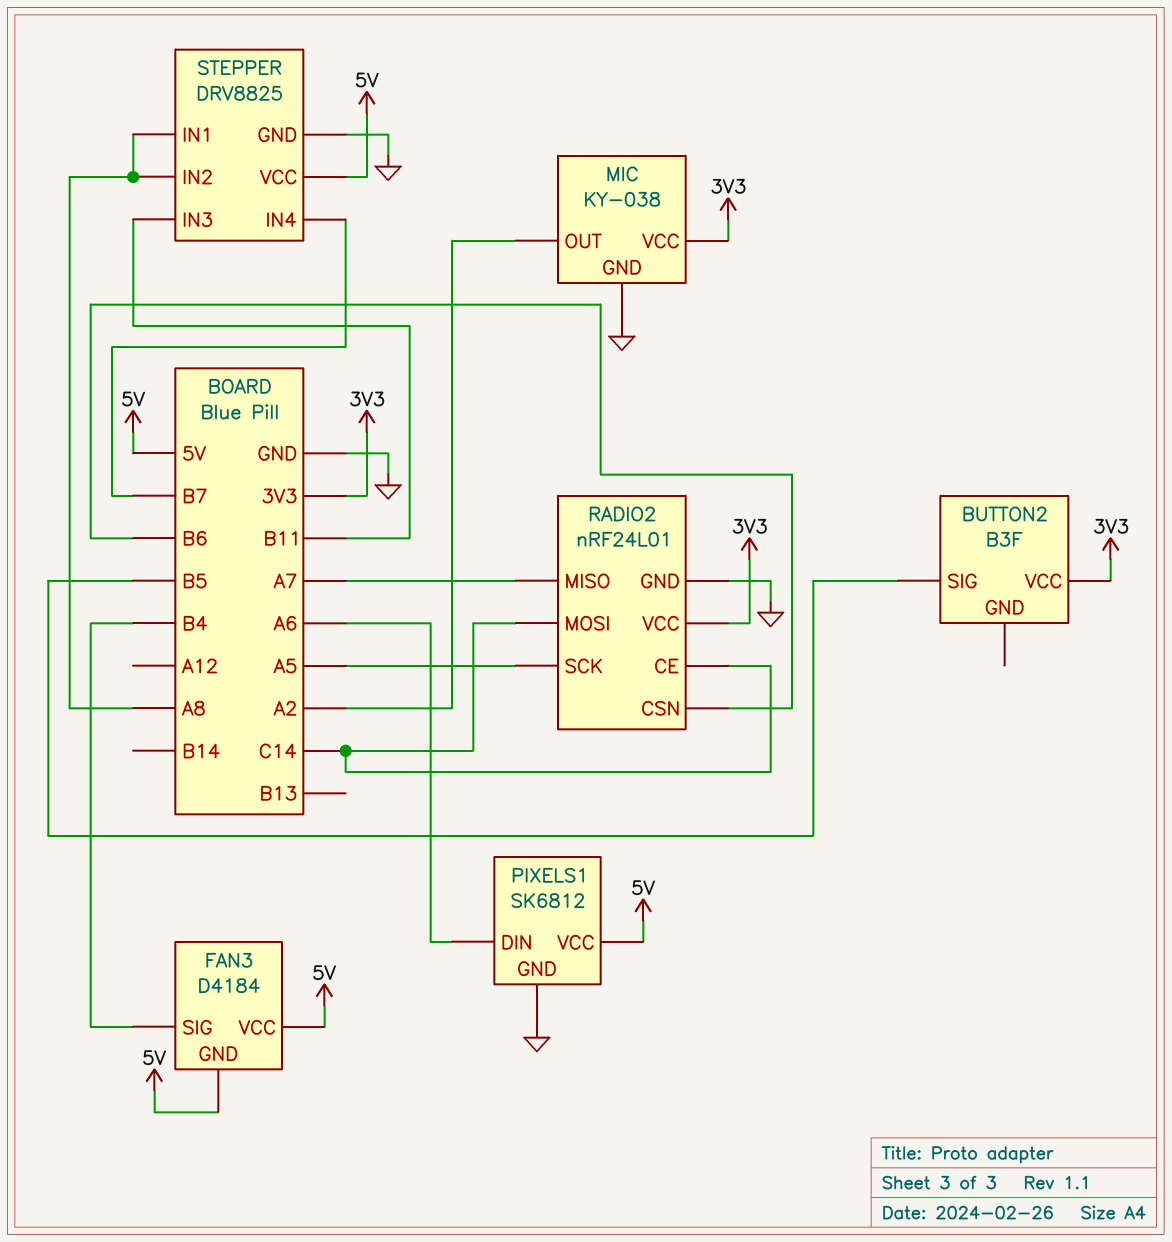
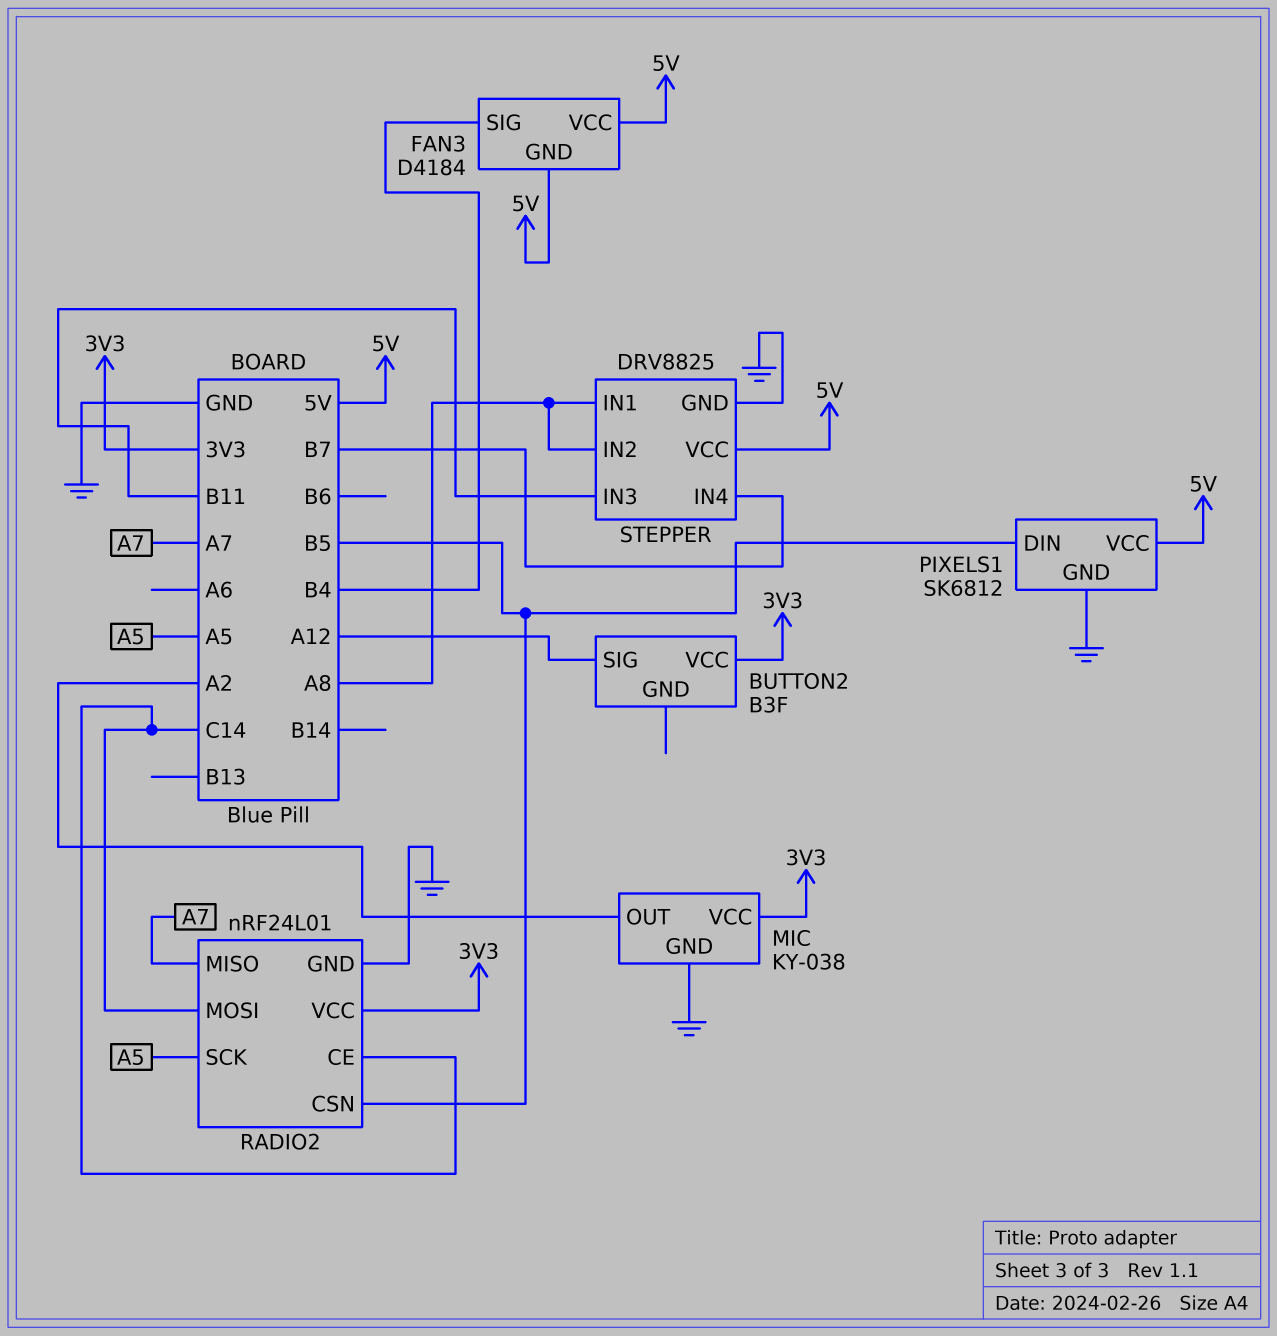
BUTTON2 pin SIG: B5 -> A12
PIXELS1 pin DIN: A6 -> B5
RADIO2 pin CSN: B6 -> B5

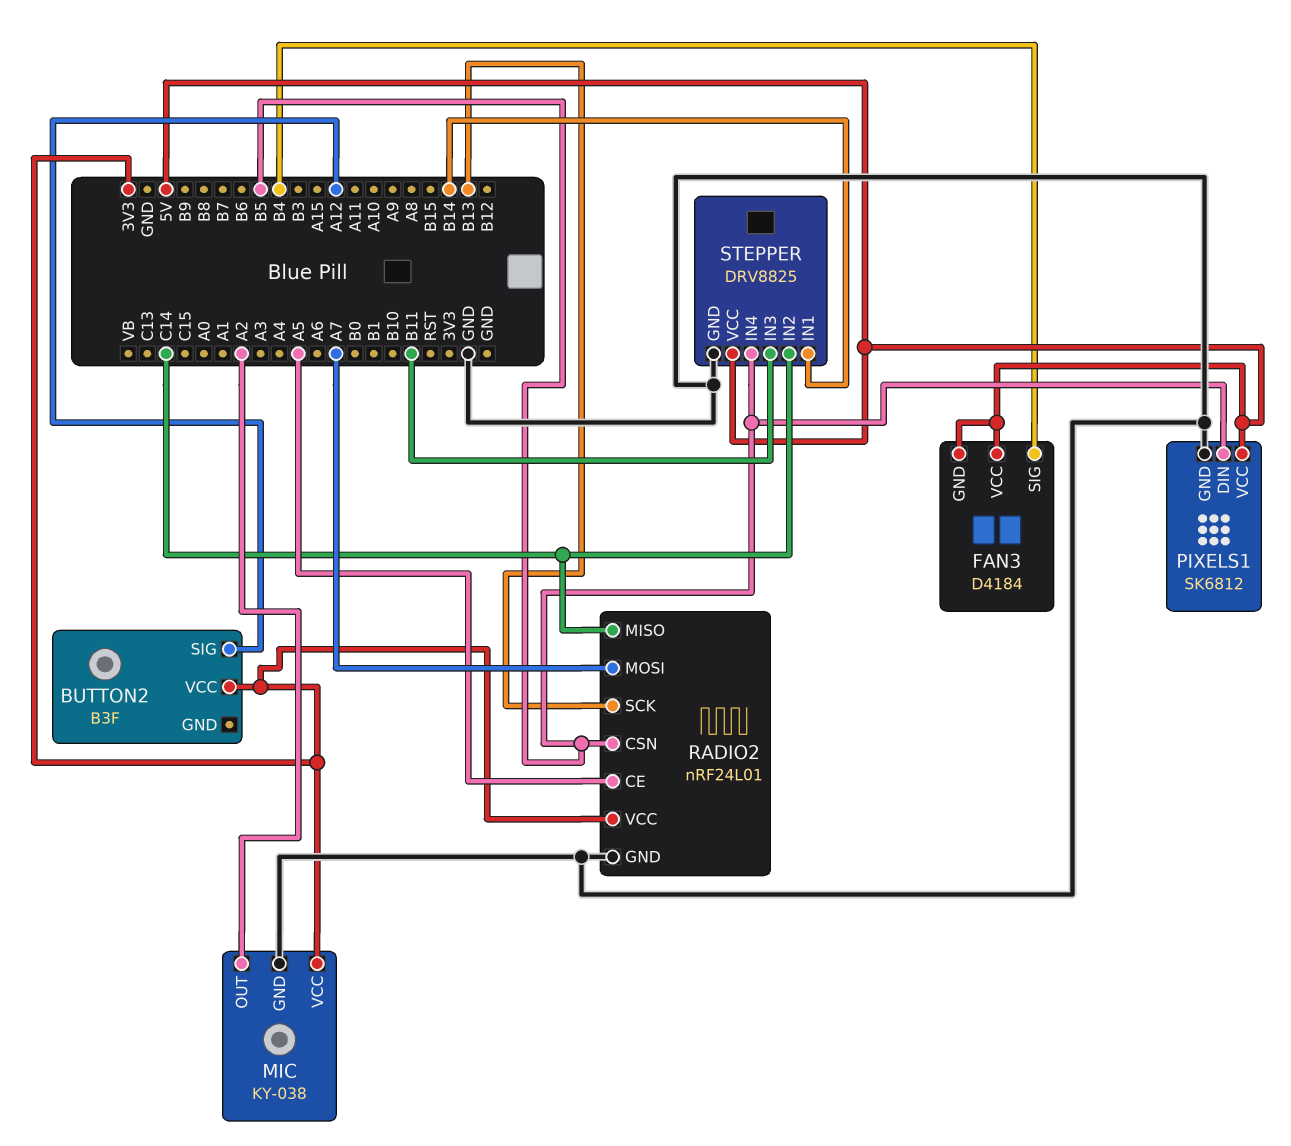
RADIO2 pin CE: C14 -> A5
RADIO2 pin MISO: A7 -> C14
RADIO2 pin MOSI: C14 -> A7
RADIO2 pin SCK: A5 -> B13
STEPPER pin IN1: A8 -> B14
STEPPER pin IN2: A8 -> C14
STEPPER pin IN4: B7 -> B5

